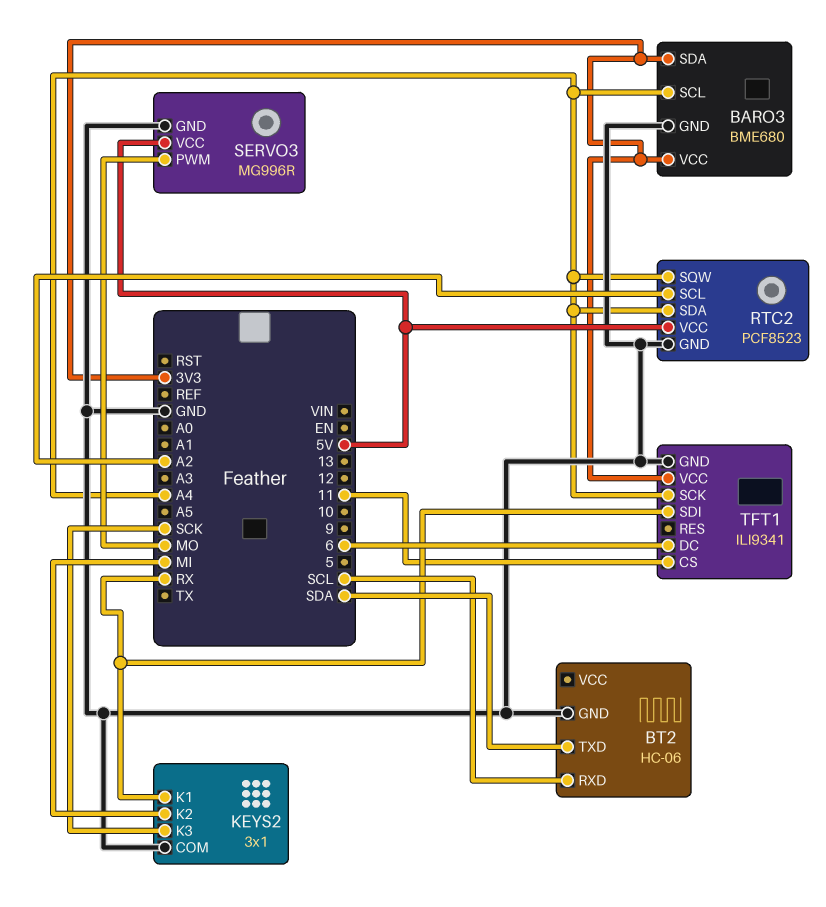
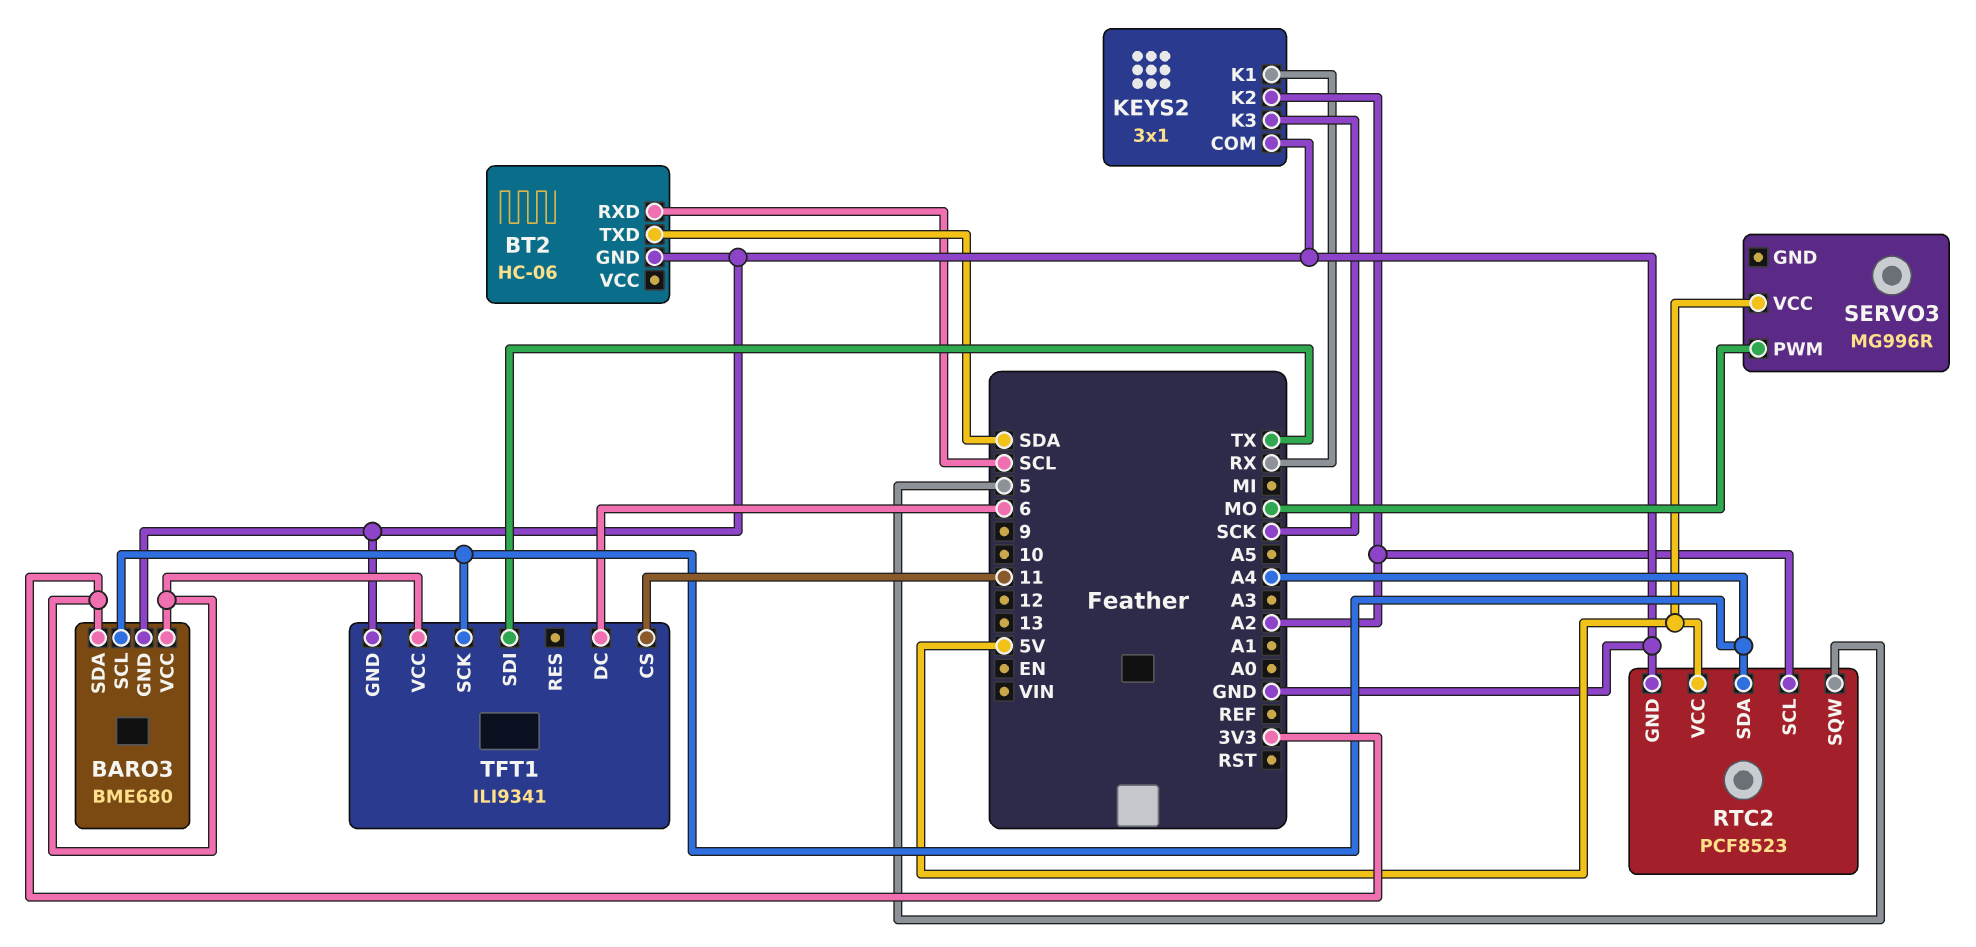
KEYS2 pin K2: MI -> A2
RTC2 pin SQW: A4 -> 5
SERVO3 pin GND: GND -> none
TFT1 pin SDI: RX -> TX

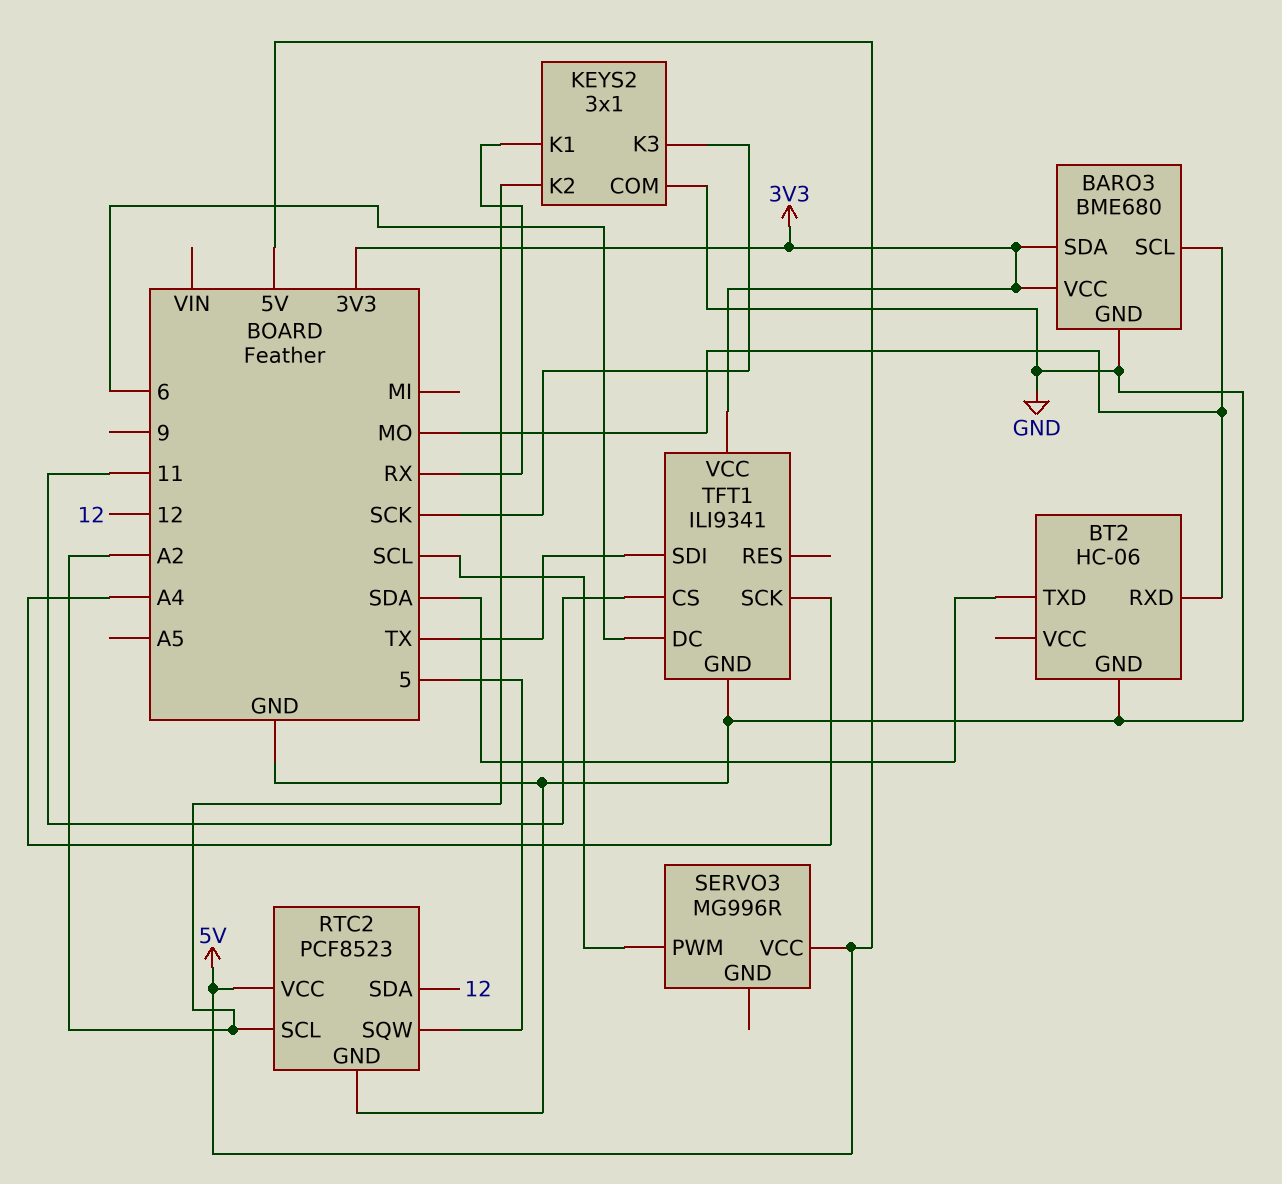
BARO3 pin SCL: A4 -> MO
BT2 pin RXD: SCL -> MO
RTC2 pin SDA: A4 -> 12
SERVO3 pin PWM: MO -> SCL

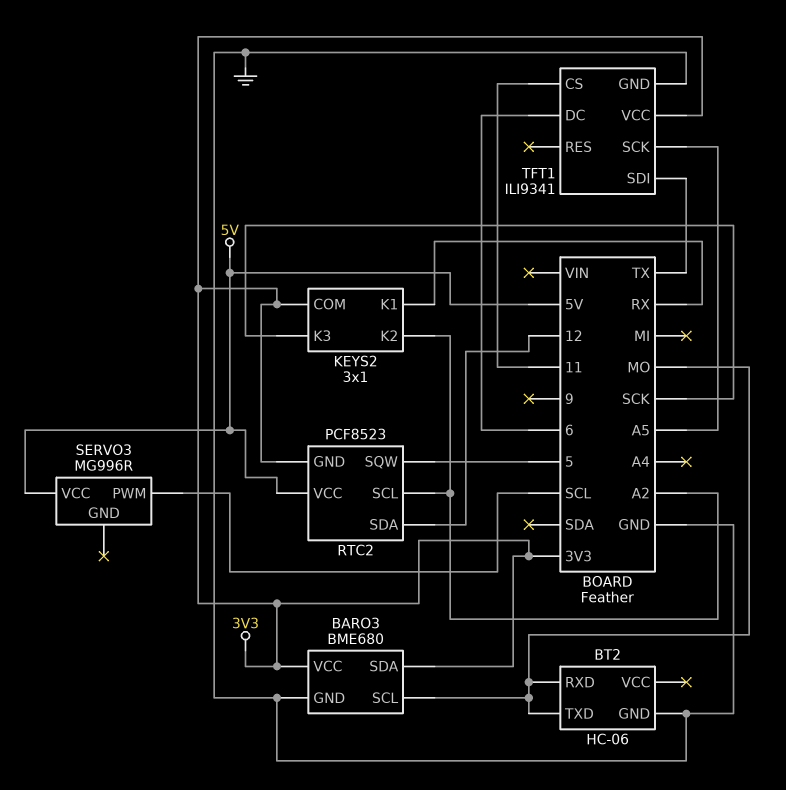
BT2 pin TXD: SDA -> MO
KEYS2 pin COM: GND -> 3V3
RTC2 pin GND: GND -> 3V3
TFT1 pin SCK: A4 -> A5

